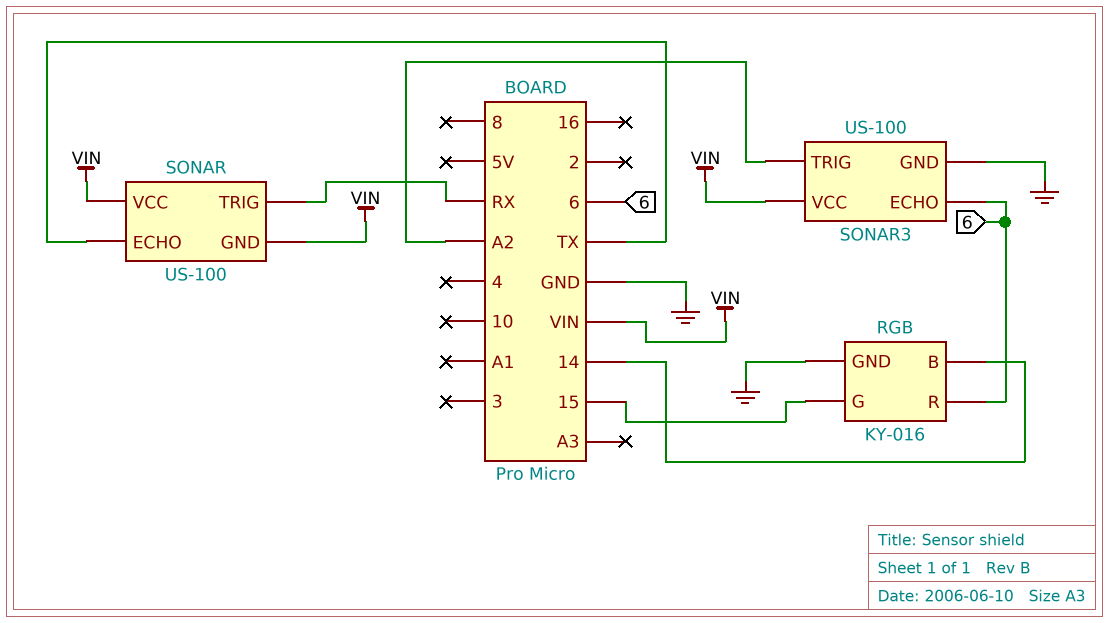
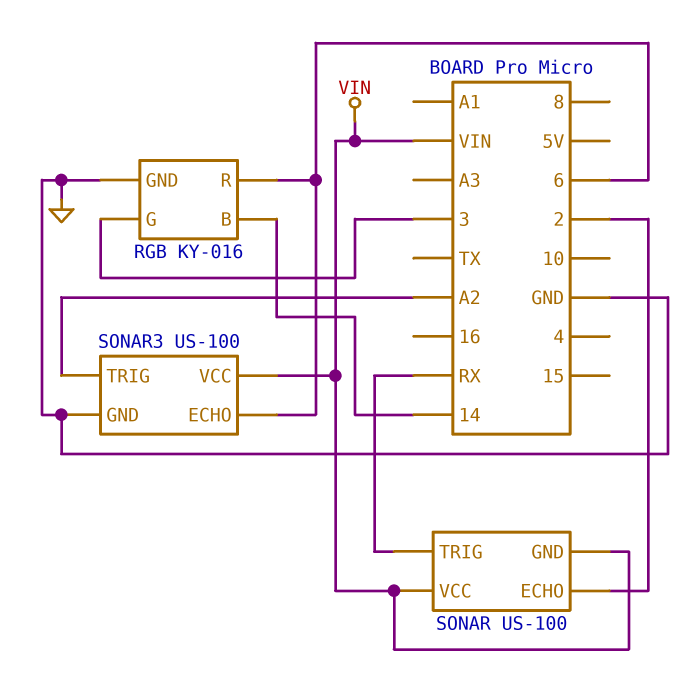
RGB pin G: 15 -> 3
SONAR pin ECHO: TX -> 2

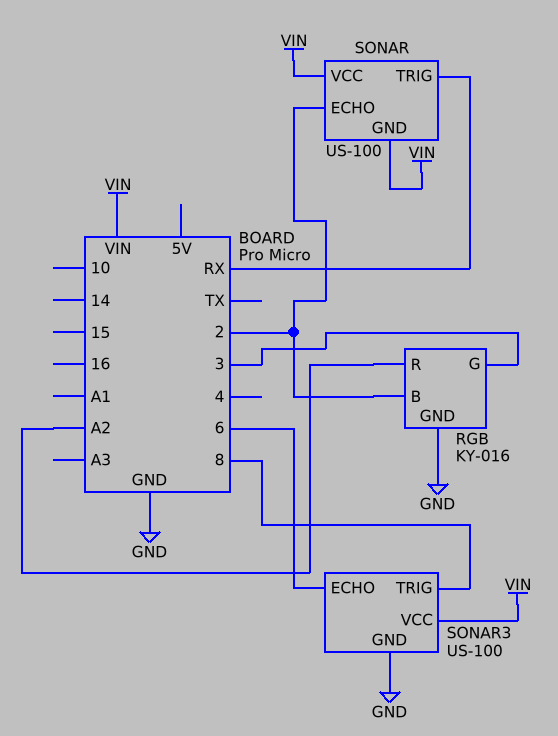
RGB pin B: 14 -> 2
RGB pin R: 6 -> A2
SONAR3 pin TRIG: A2 -> 8

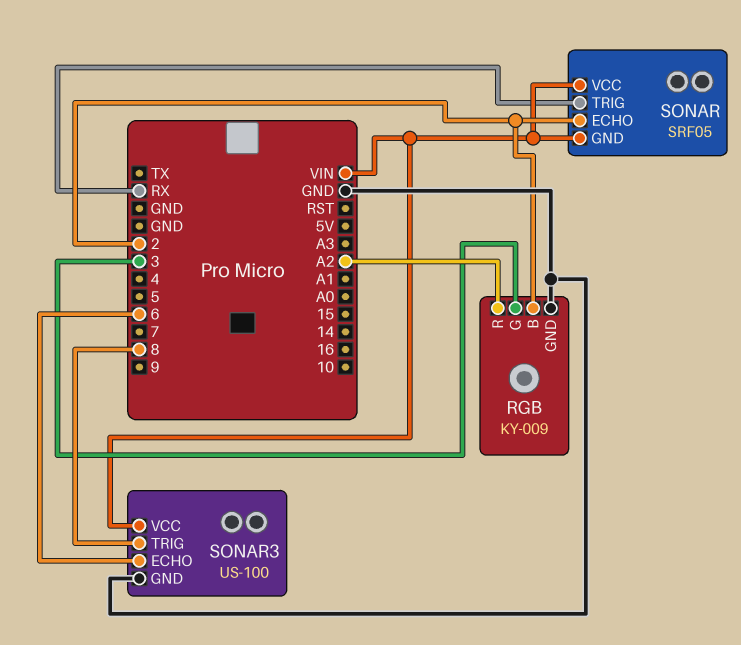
RGB: KY-016 -> KY-009
SONAR: US-100 -> SRF05

